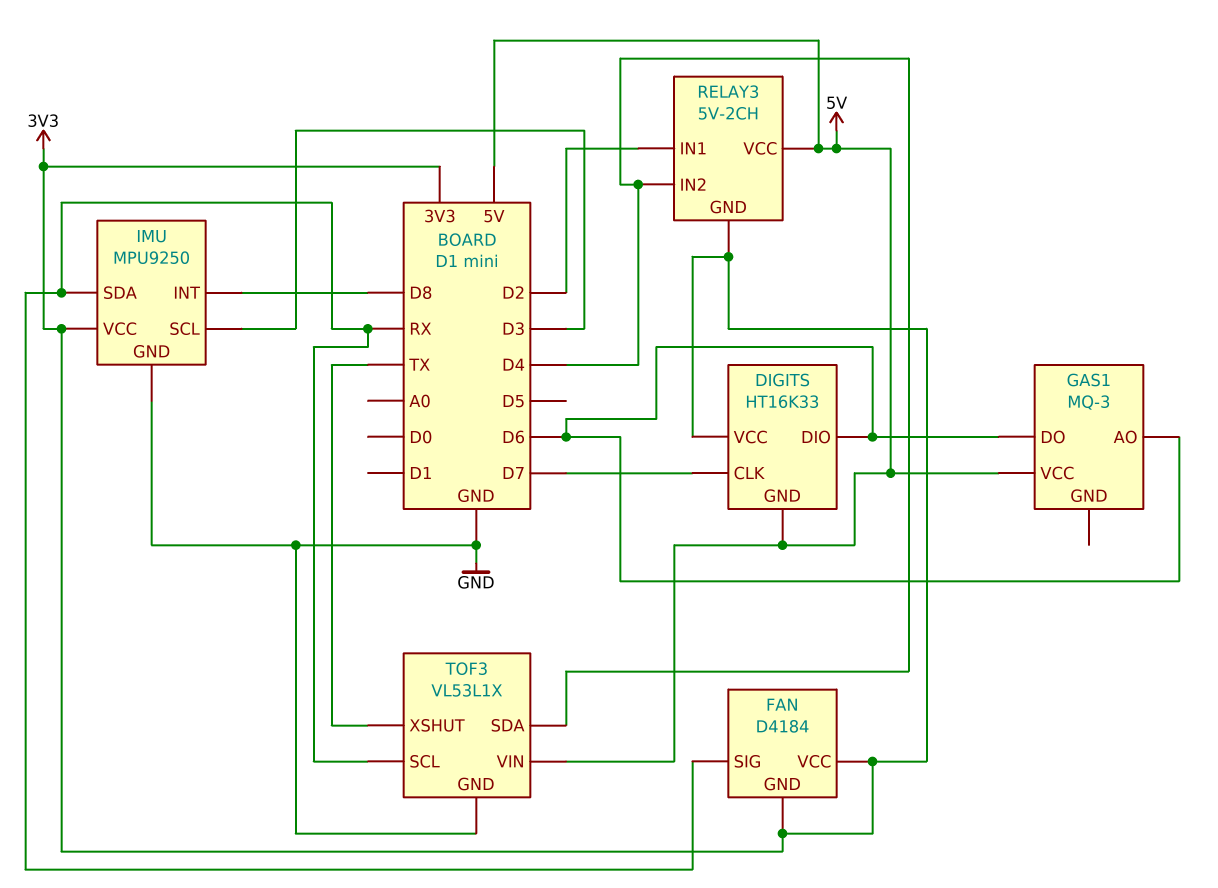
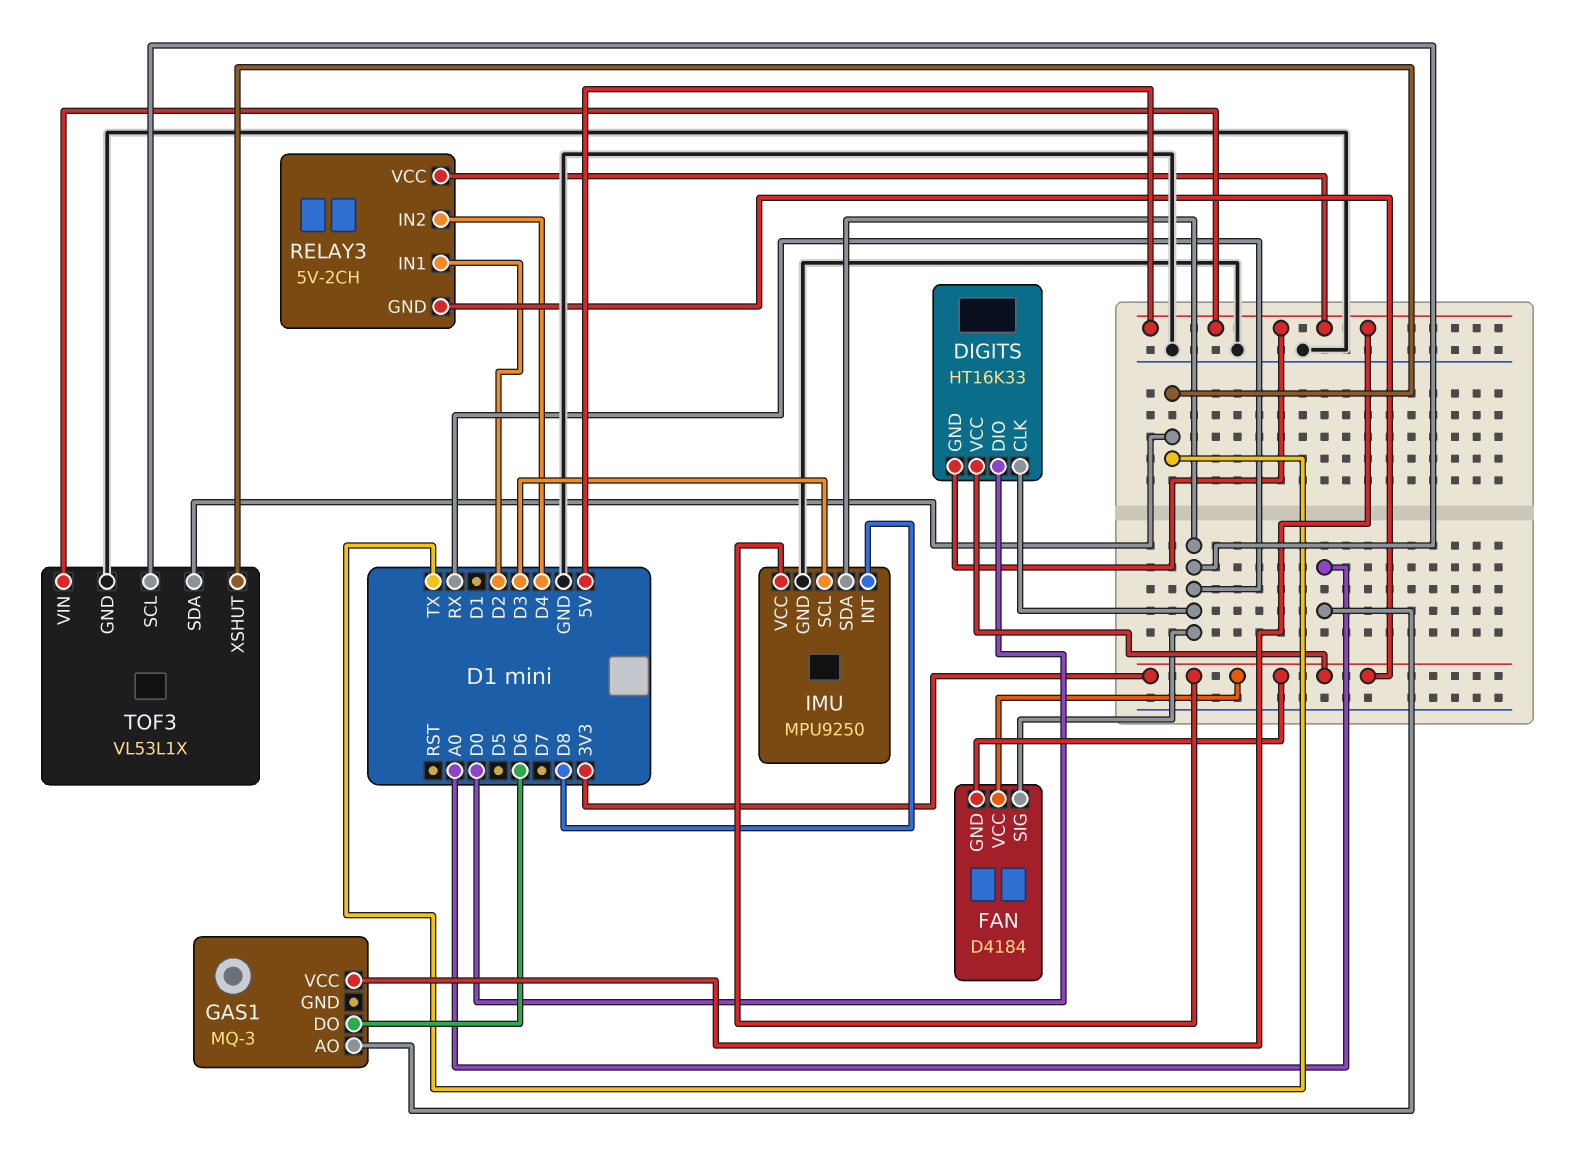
DIGITS pin CLK: D7 -> RX
DIGITS pin DIO: D6 -> D0
GAS1 pin AO: D6 -> A0
TOF3 pin SDA: D4 -> TX

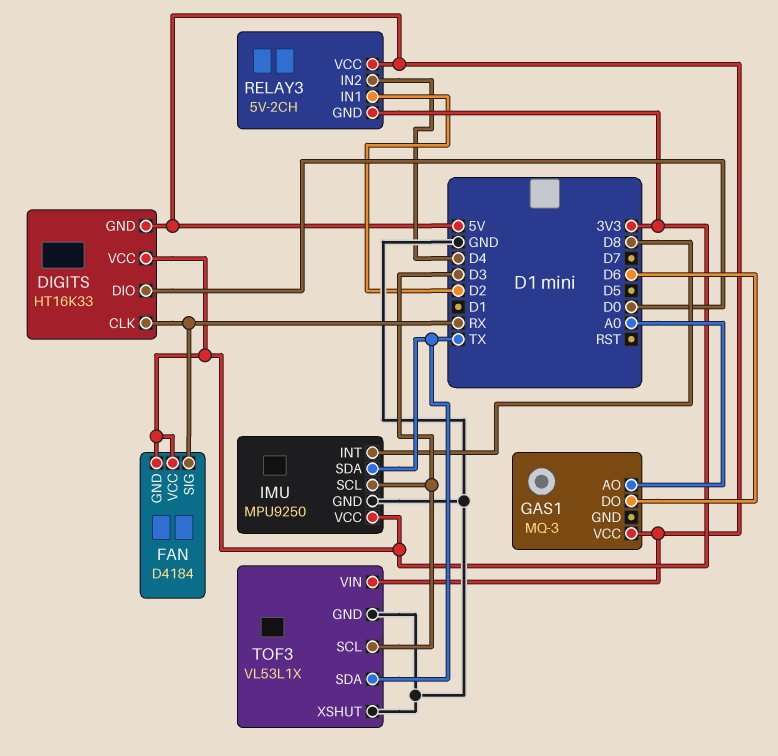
IMU pin SDA: RX -> TX
TOF3 pin SCL: RX -> D3
TOF3 pin XSHUT: TX -> GND

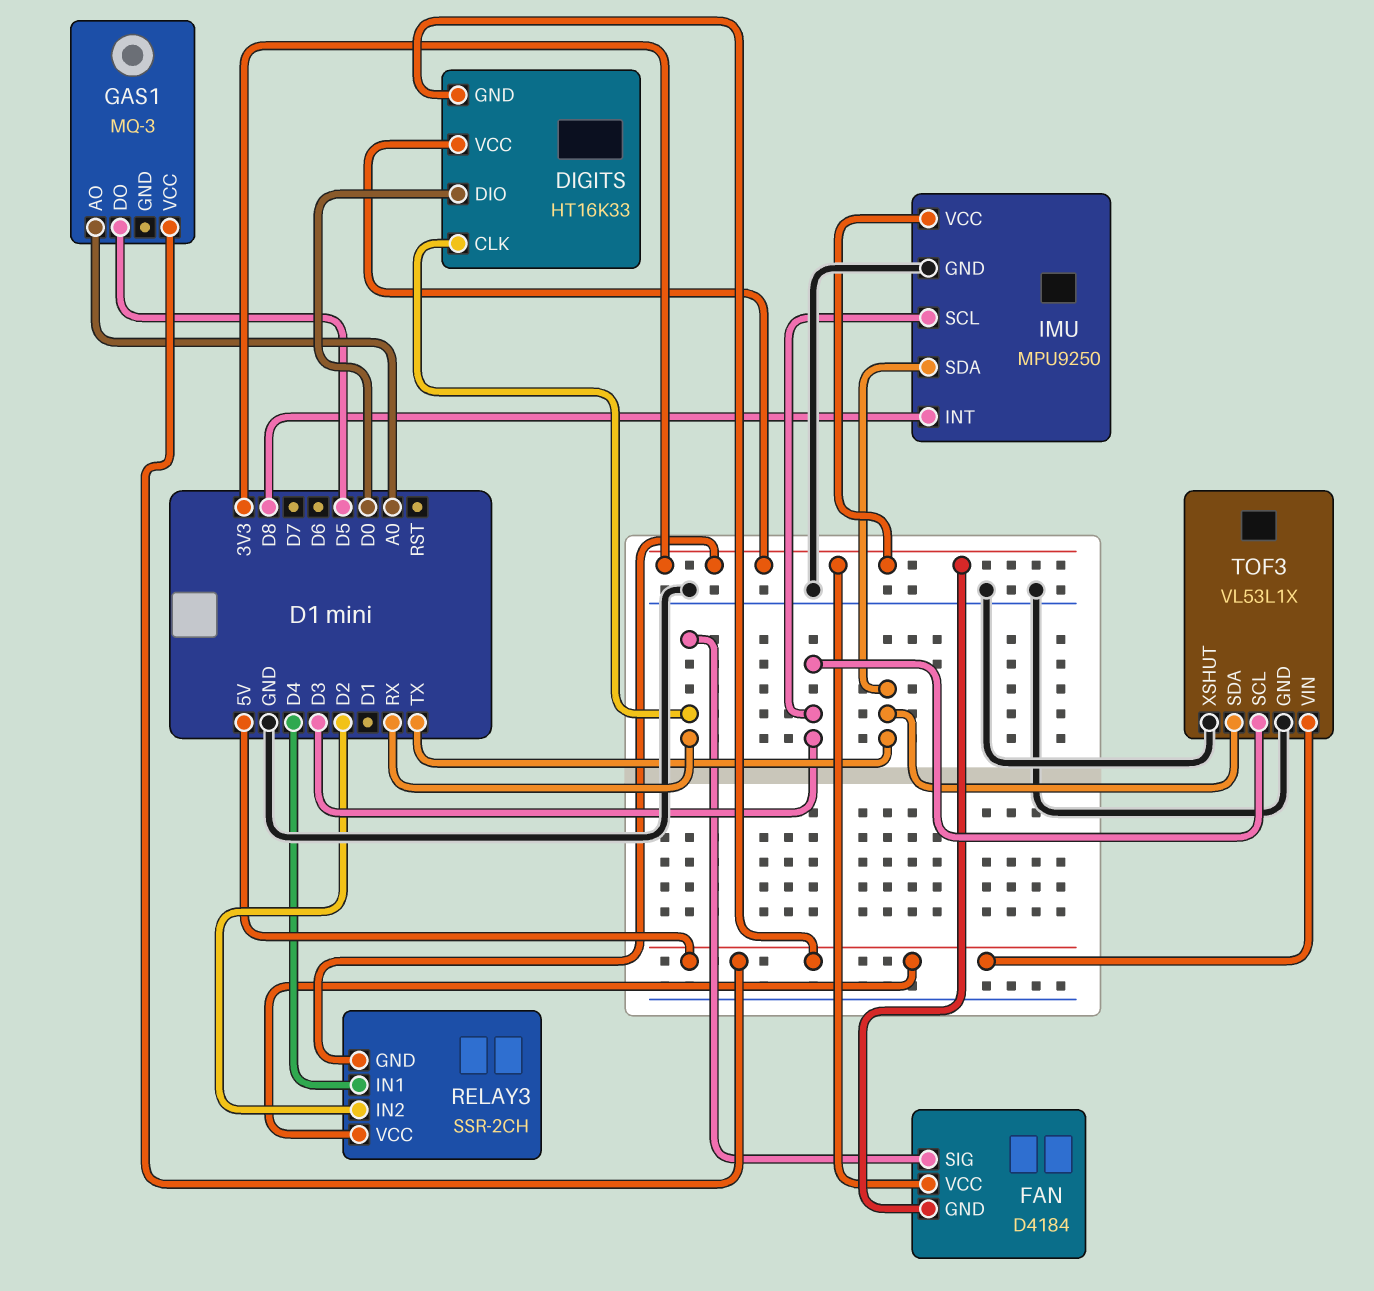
GAS1 pin DO: D6 -> D5
RELAY3: 5V-2CH -> SSR-2CH
RELAY3 pin IN1: D2 -> D4
RELAY3 pin IN2: D4 -> D2

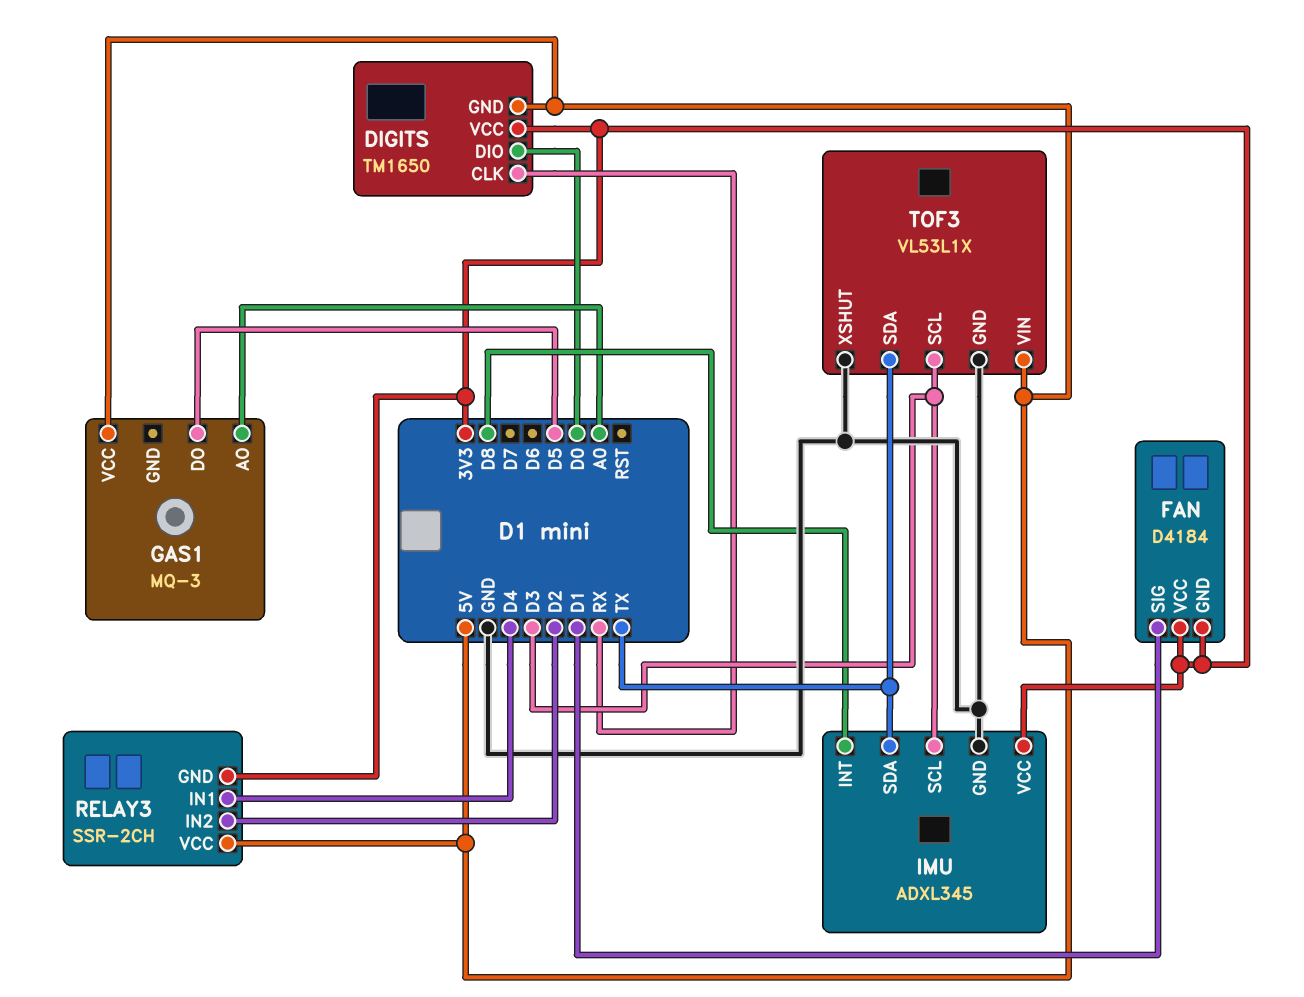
DIGITS: HT16K33 -> TM1650
FAN pin SIG: RX -> D1
IMU: MPU9250 -> ADXL345

